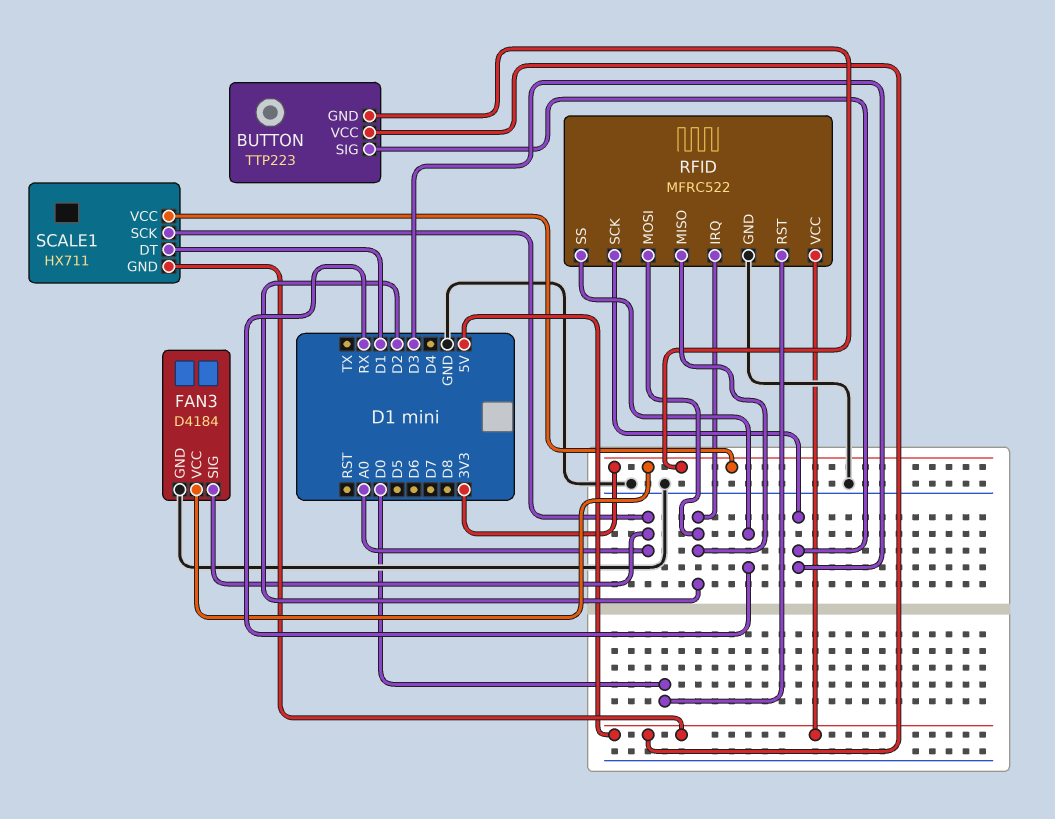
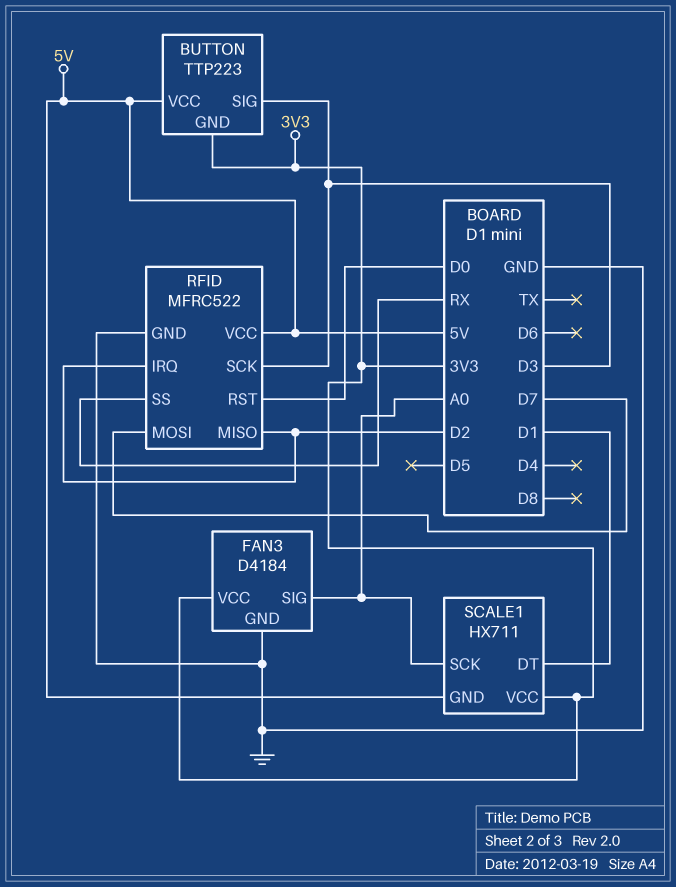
RFID pin MOSI: D2 -> D7

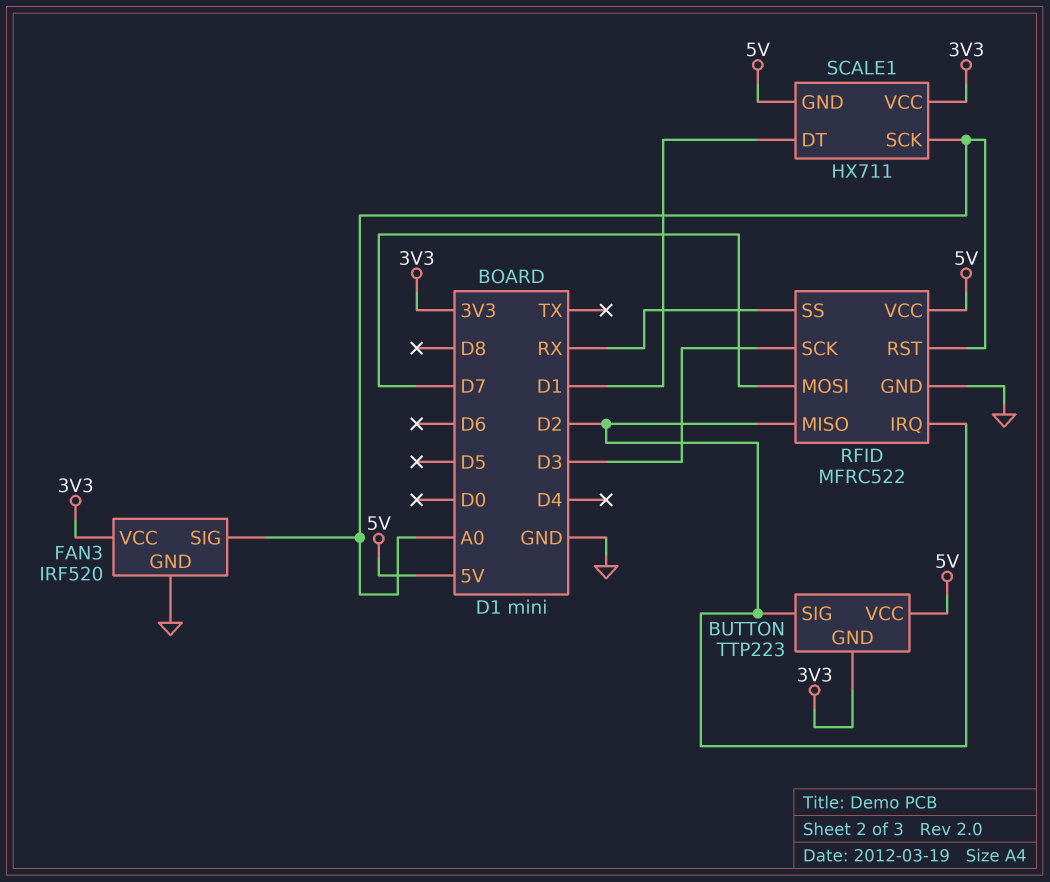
BUTTON pin SIG: D3 -> D2
FAN3: D4184 -> IRF520
RFID pin RST: D0 -> A0

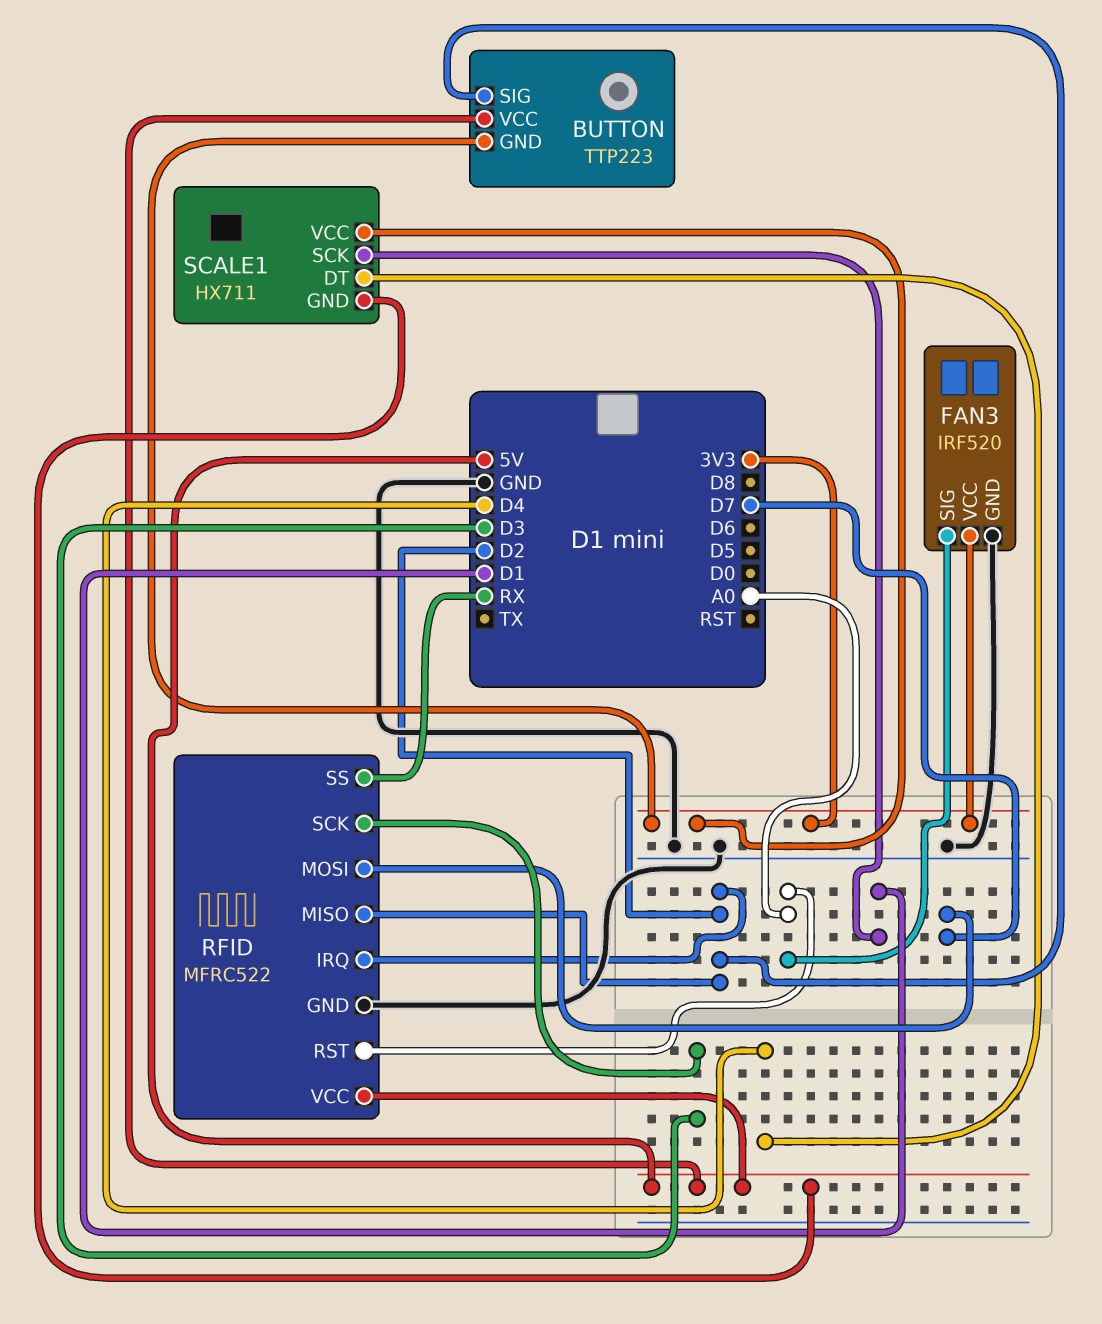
SCALE1 pin DT: D1 -> D4
SCALE1 pin SCK: A0 -> D1

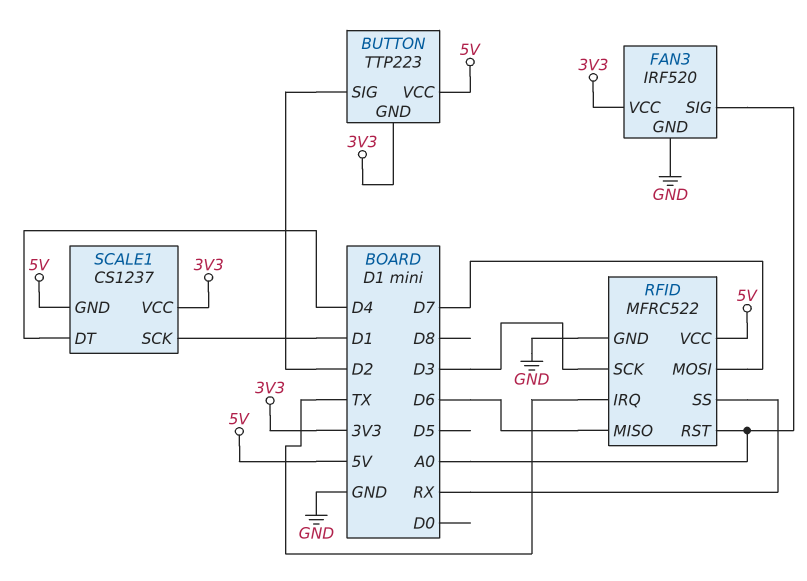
RFID pin IRQ: D2 -> TX
RFID pin MISO: D2 -> D6
SCALE1: HX711 -> CS1237

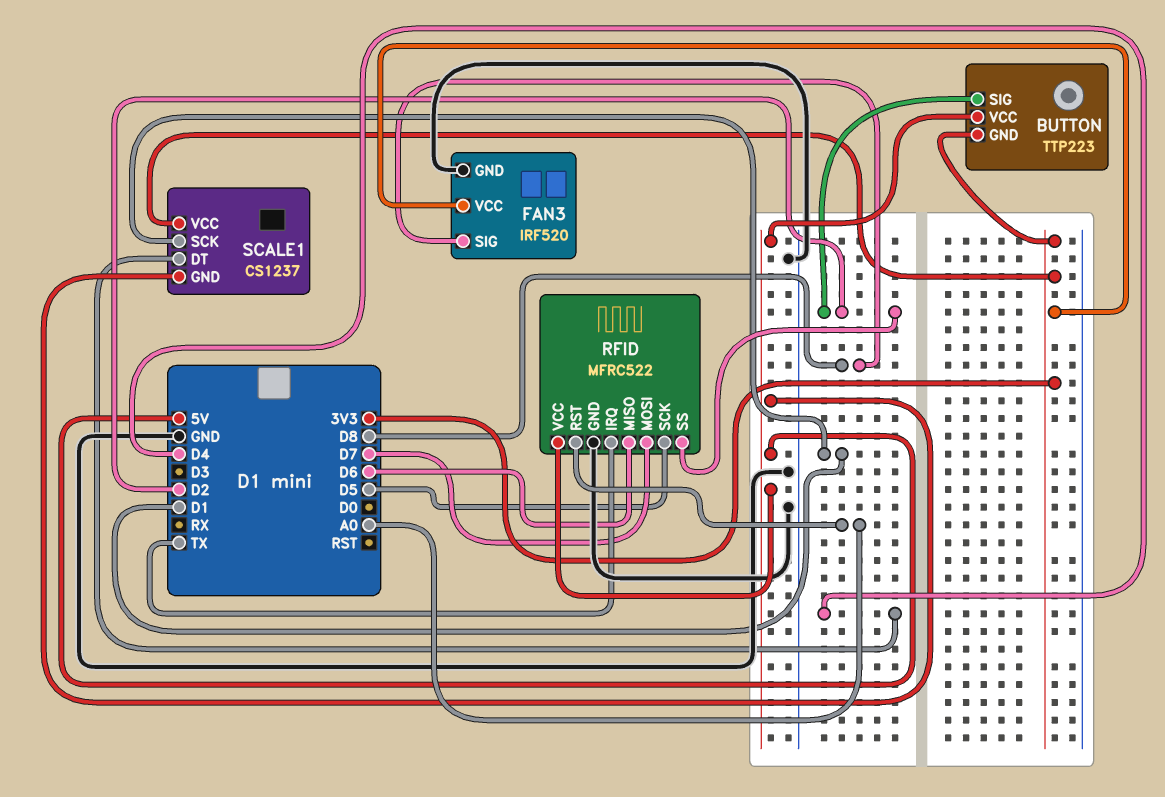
FAN3 pin SIG: A0 -> D8
RFID pin SCK: D3 -> D5
RFID pin SS: RX -> D2

